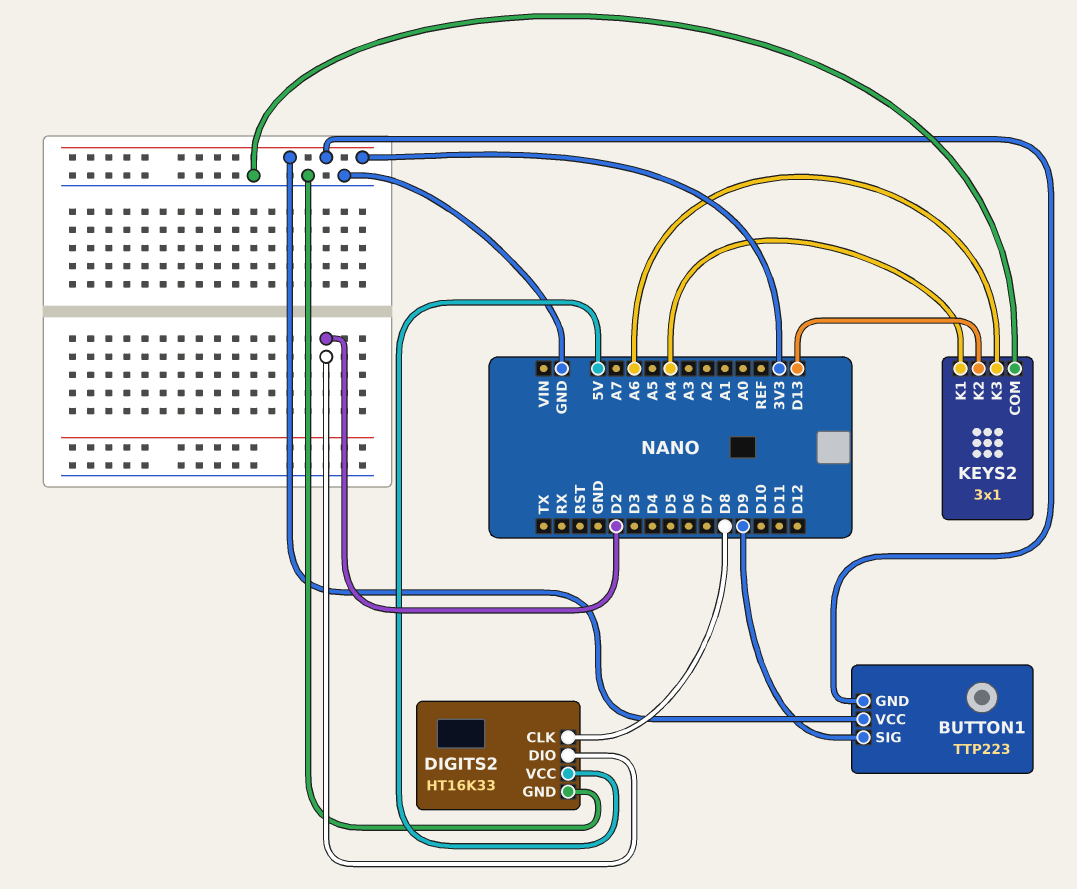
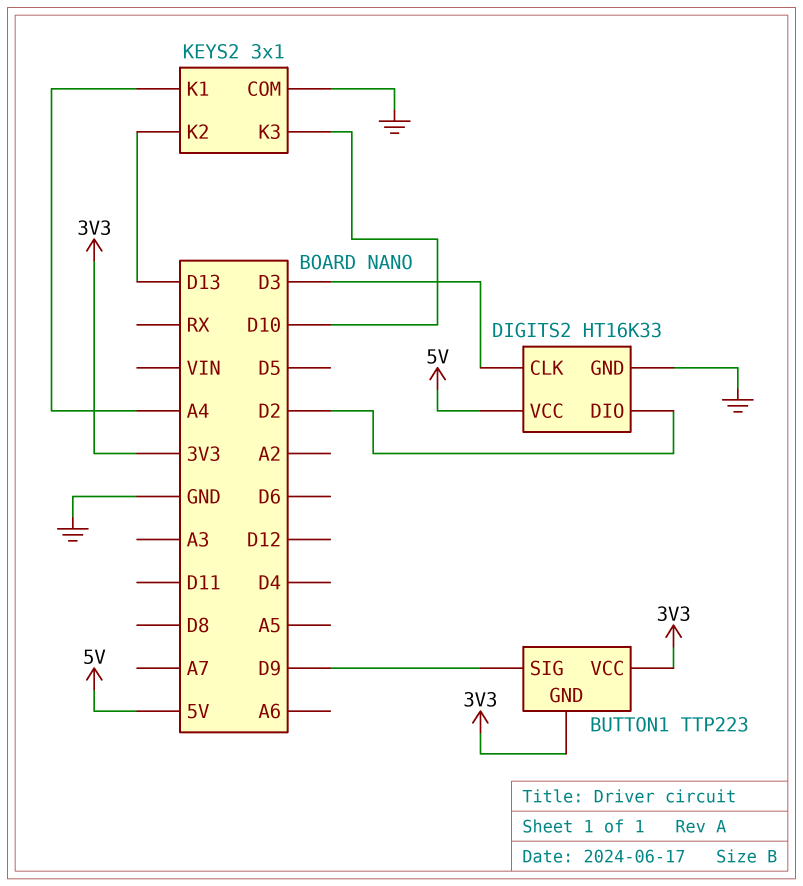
DIGITS2 pin CLK: D8 -> D3
KEYS2 pin K3: A6 -> D10

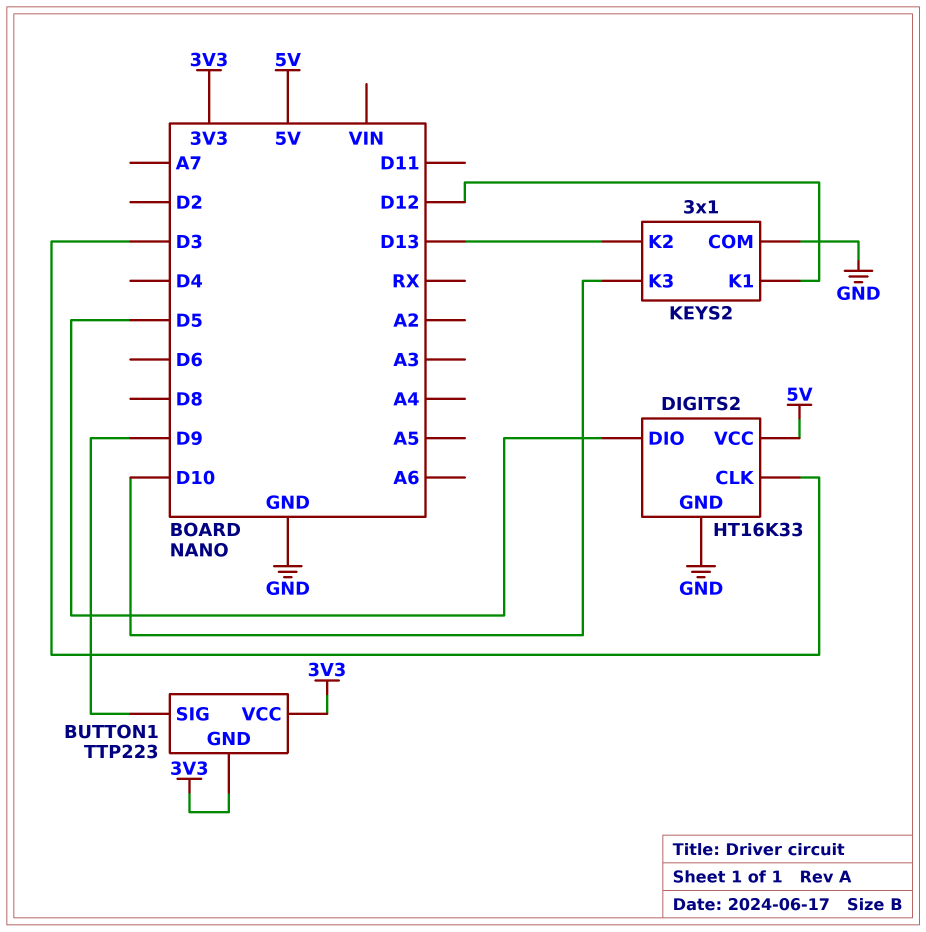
DIGITS2 pin DIO: D2 -> D5
KEYS2 pin K1: A4 -> D12

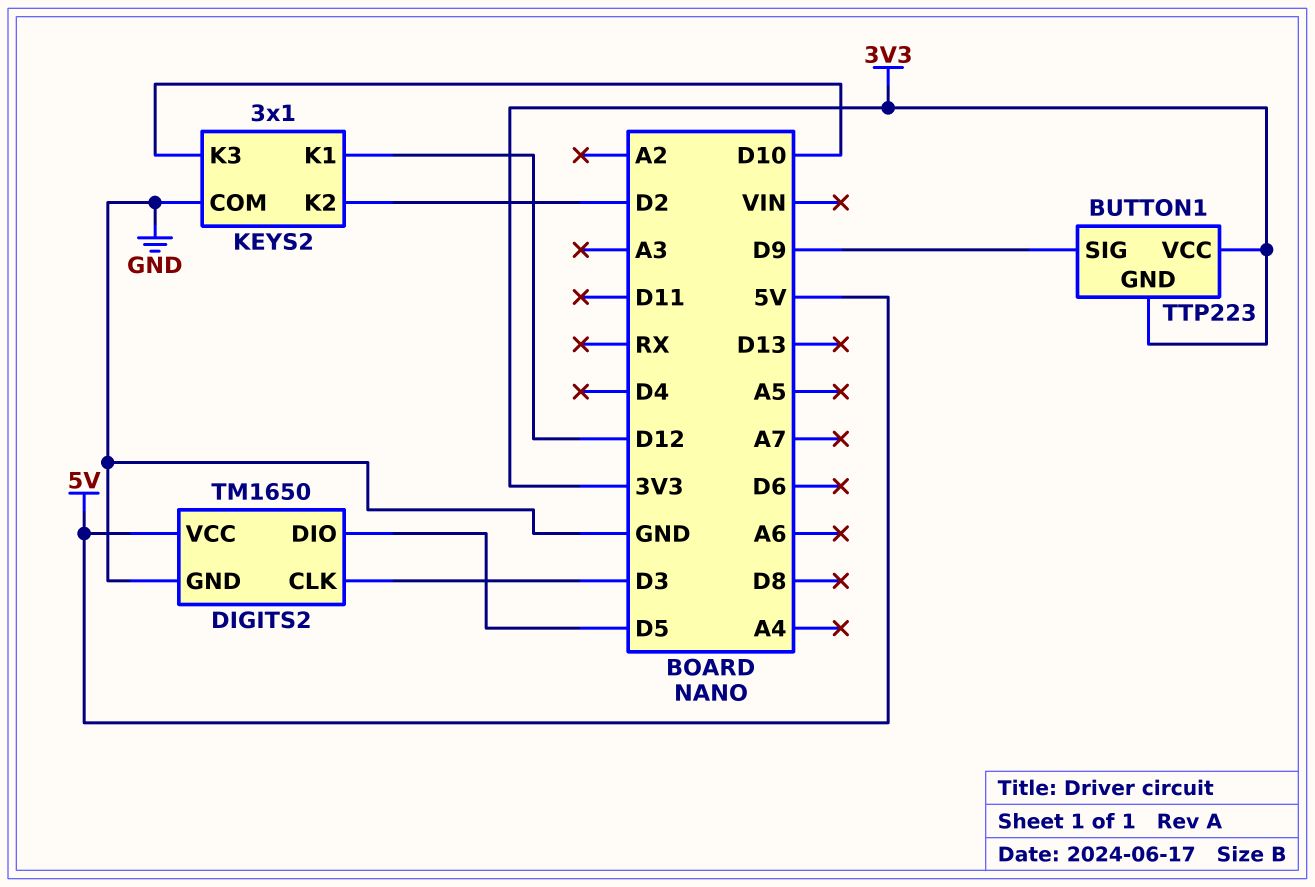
DIGITS2: HT16K33 -> TM1650
KEYS2 pin K2: D13 -> D2

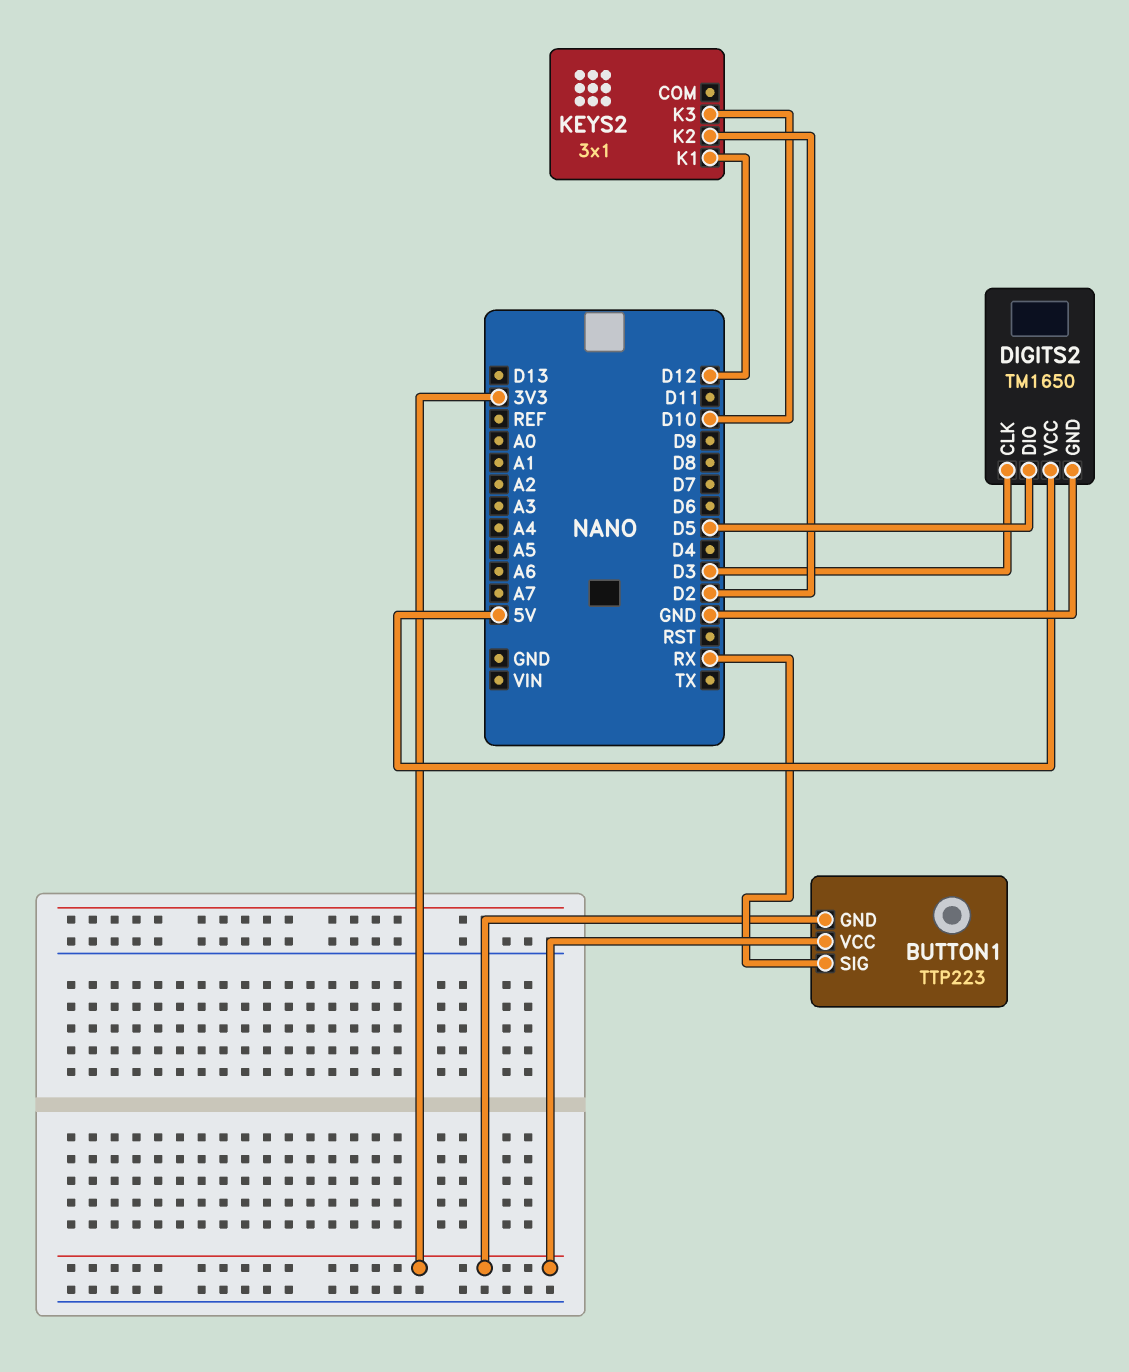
BUTTON1 pin SIG: D9 -> RX
KEYS2 pin COM: GND -> none

